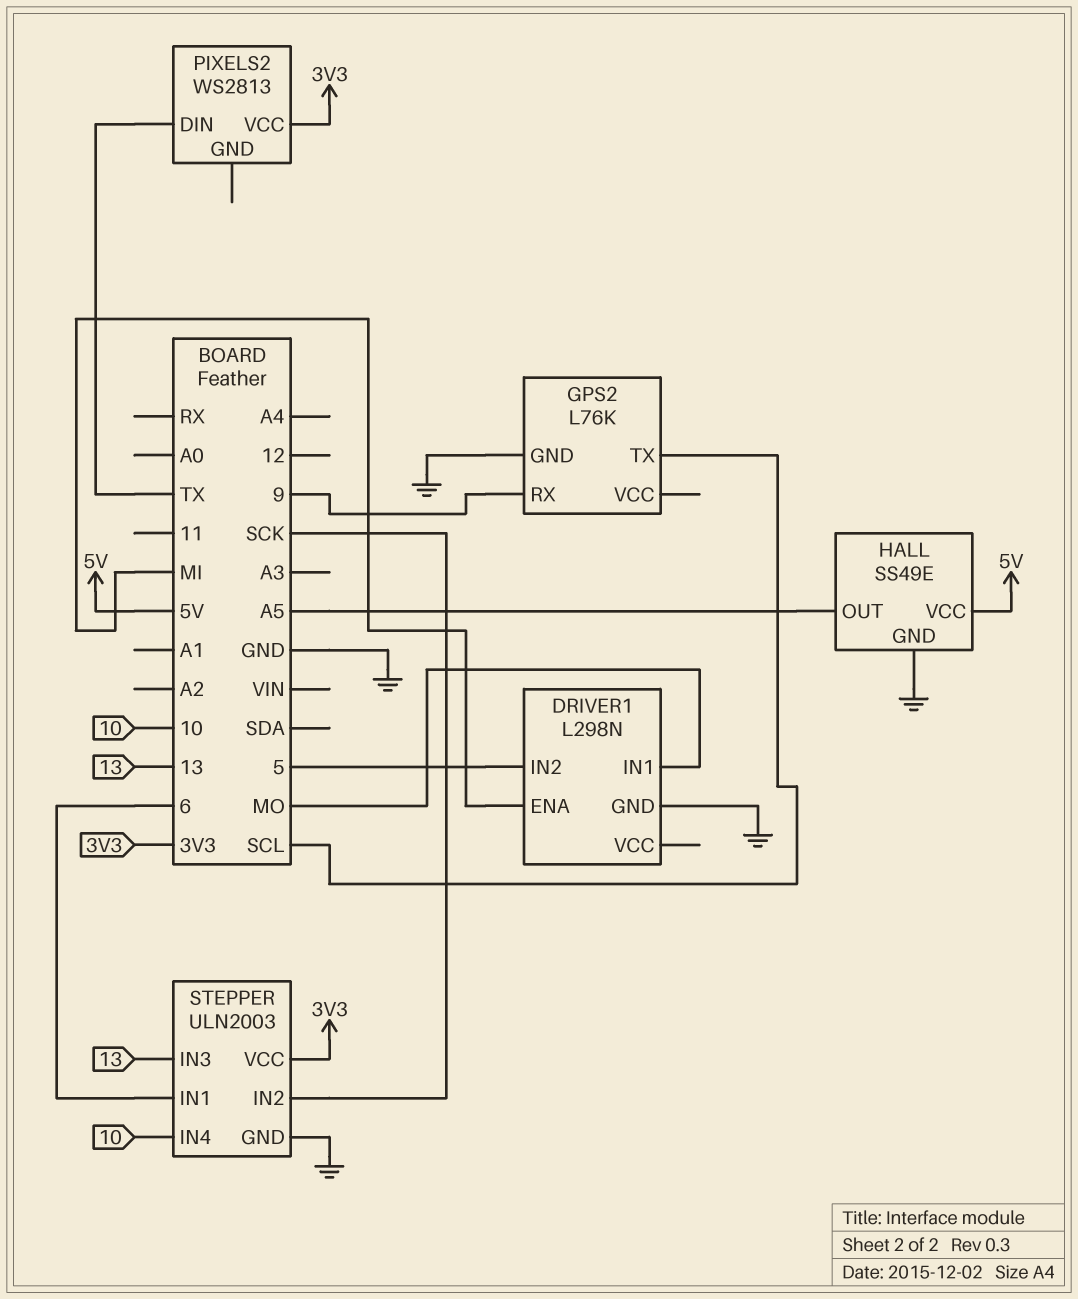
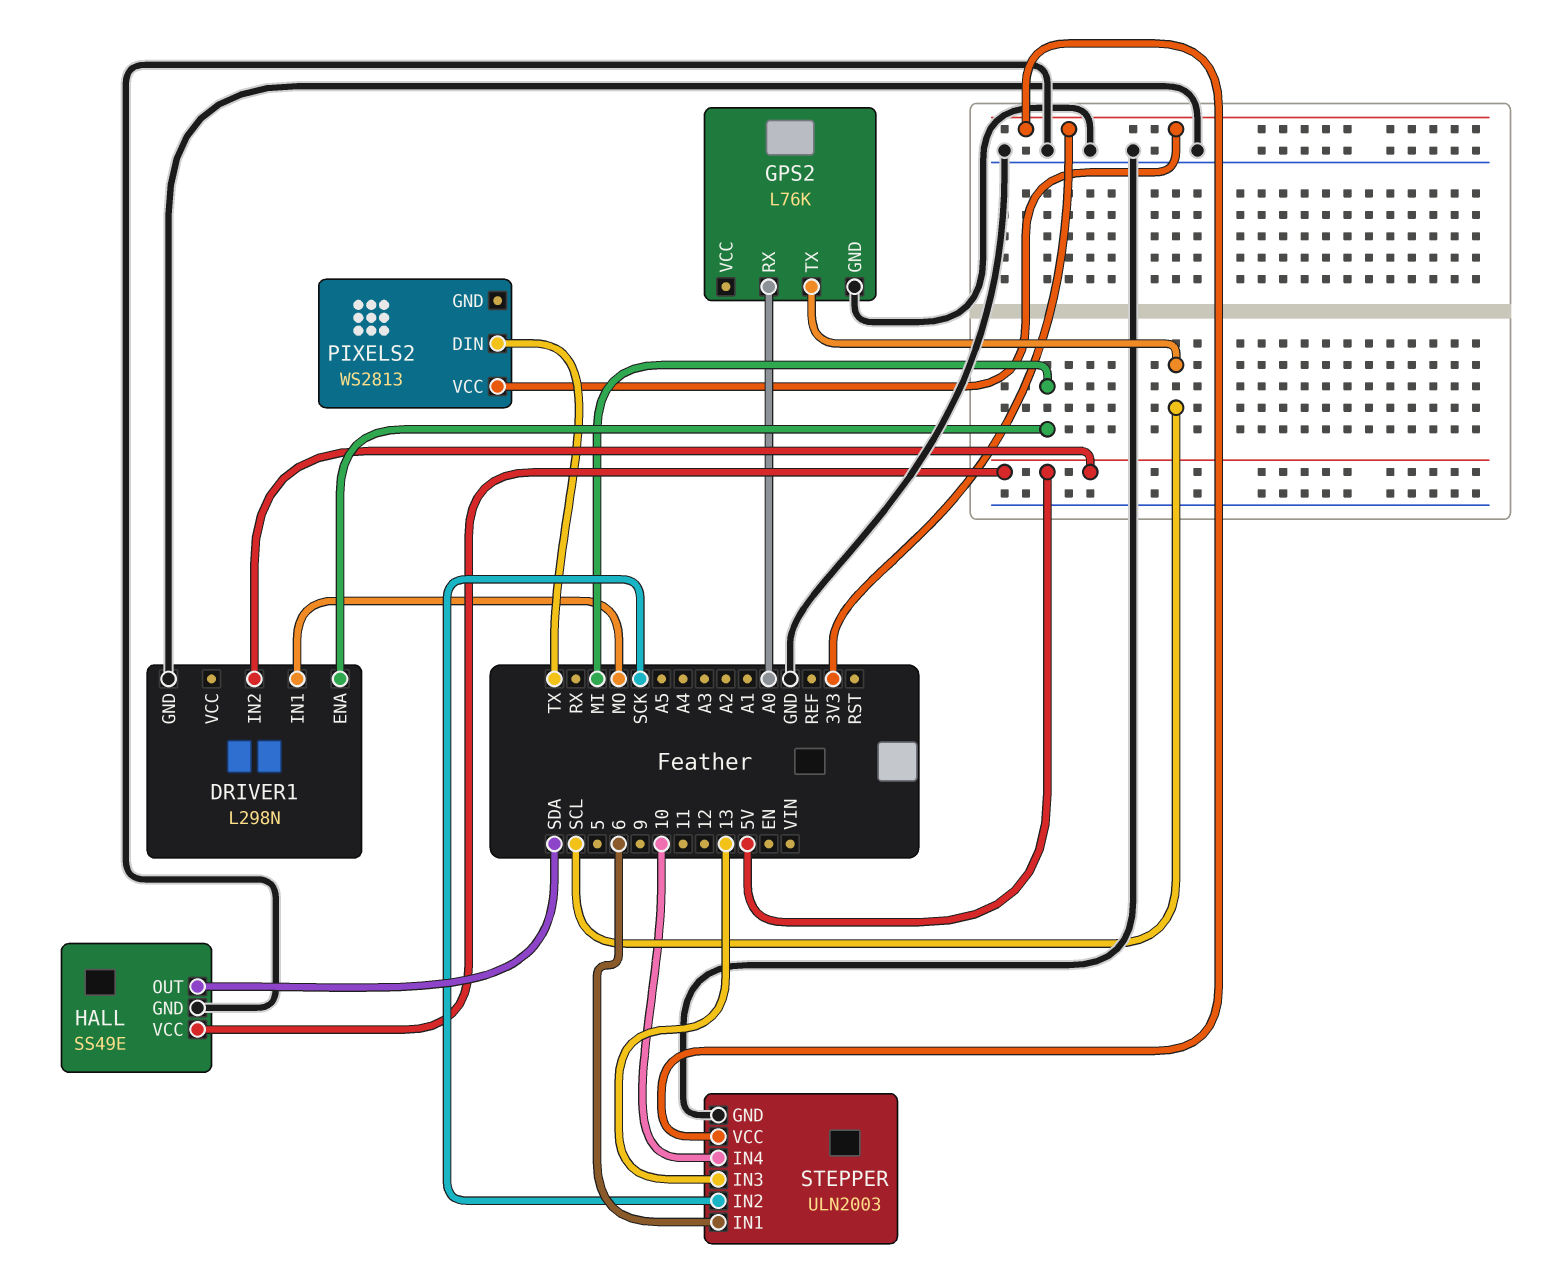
DRIVER1 pin IN2: 5 -> 5V
GPS2 pin RX: 9 -> A0
HALL pin OUT: A5 -> SDA

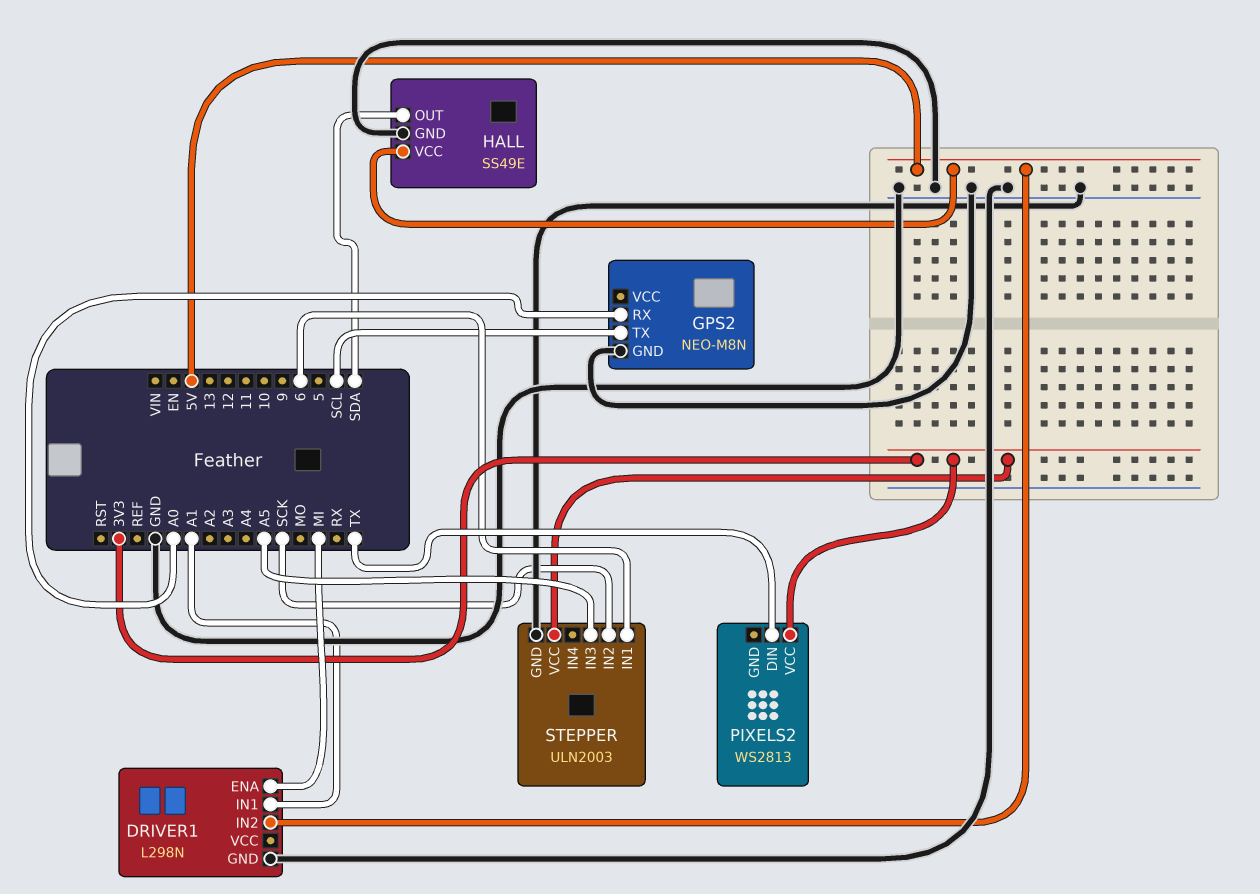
DRIVER1 pin IN1: MO -> A1
GPS2: L76K -> NEO-M8N
STEPPER pin IN3: 13 -> A5
STEPPER pin IN4: 10 -> none

